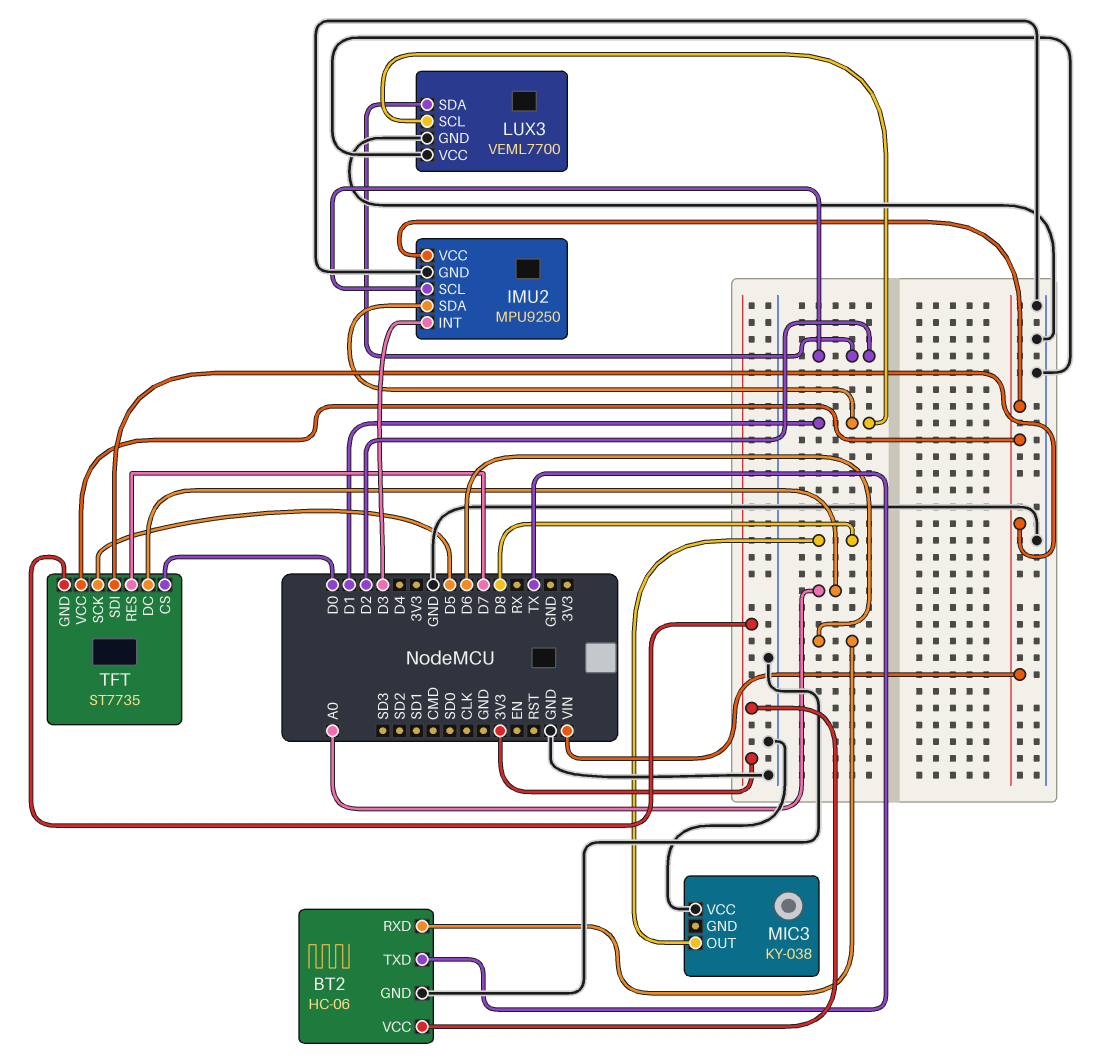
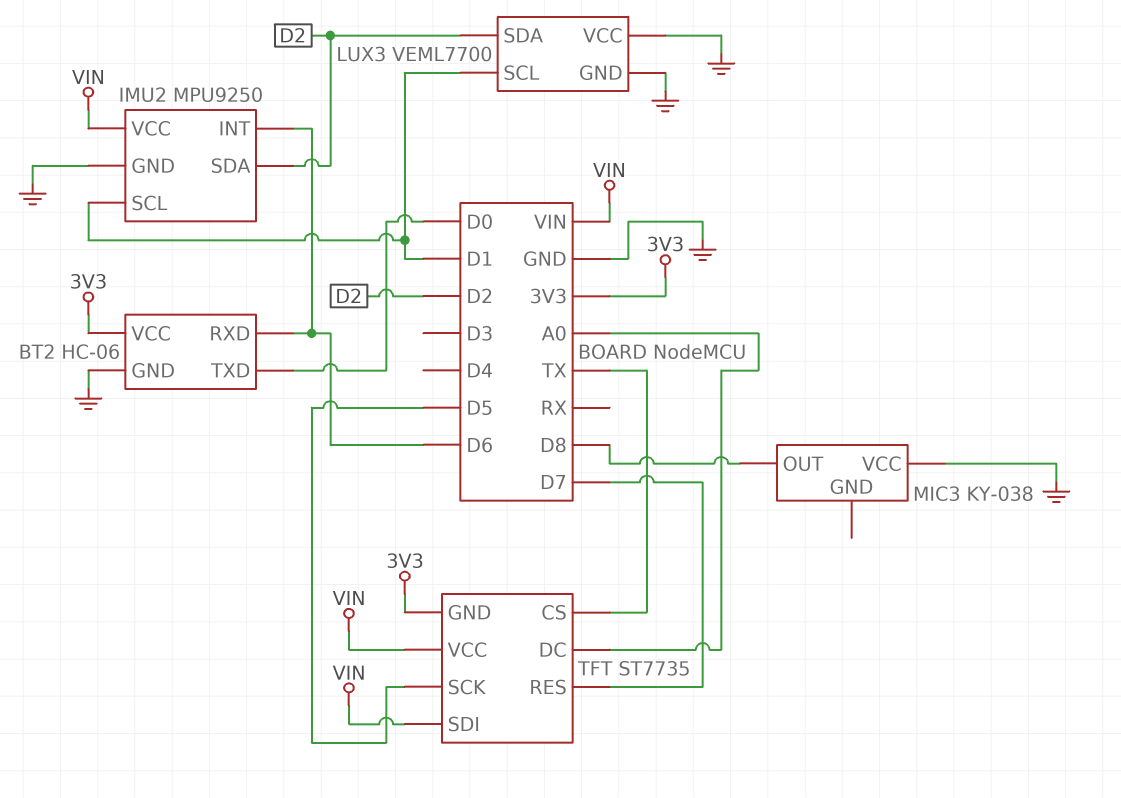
BT2 pin TXD: TX -> D0
IMU2 pin INT: D3 -> D6
IMU2 pin SCL: D2 -> D1
IMU2 pin SDA: D1 -> D2
TFT pin CS: D0 -> TX

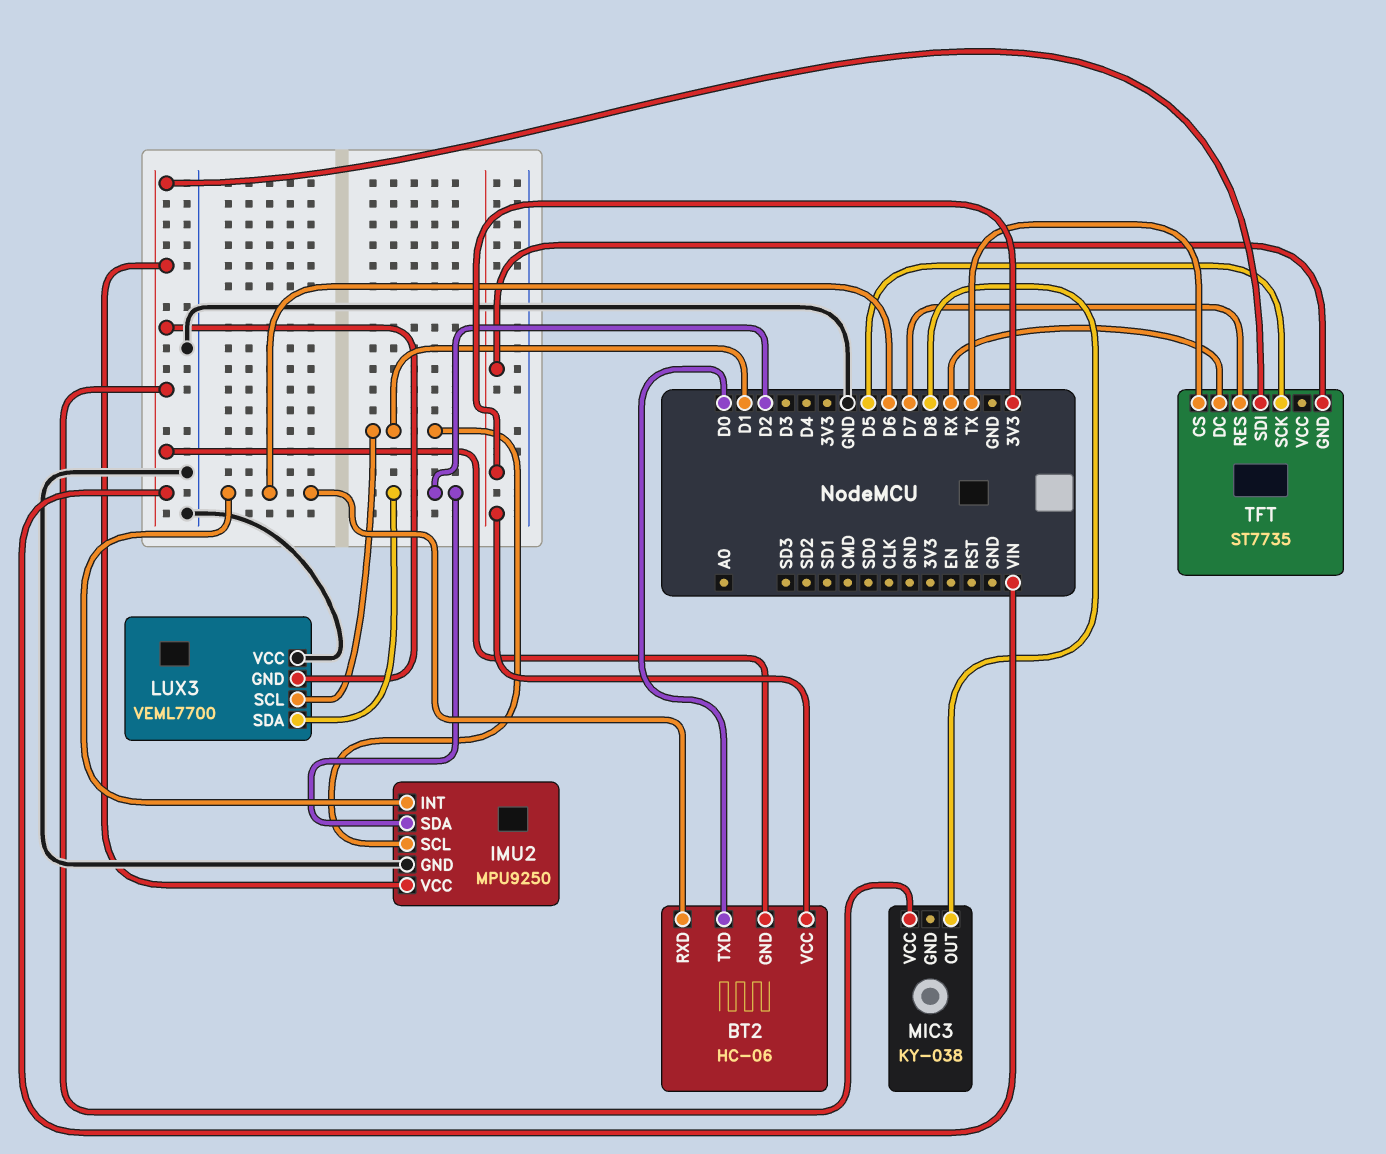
BT2 pin GND: GND -> VIN
LUX3 pin GND: GND -> VIN
MIC3 pin VCC: GND -> VIN
TFT pin DC: A0 -> RX
TFT pin VCC: VIN -> none

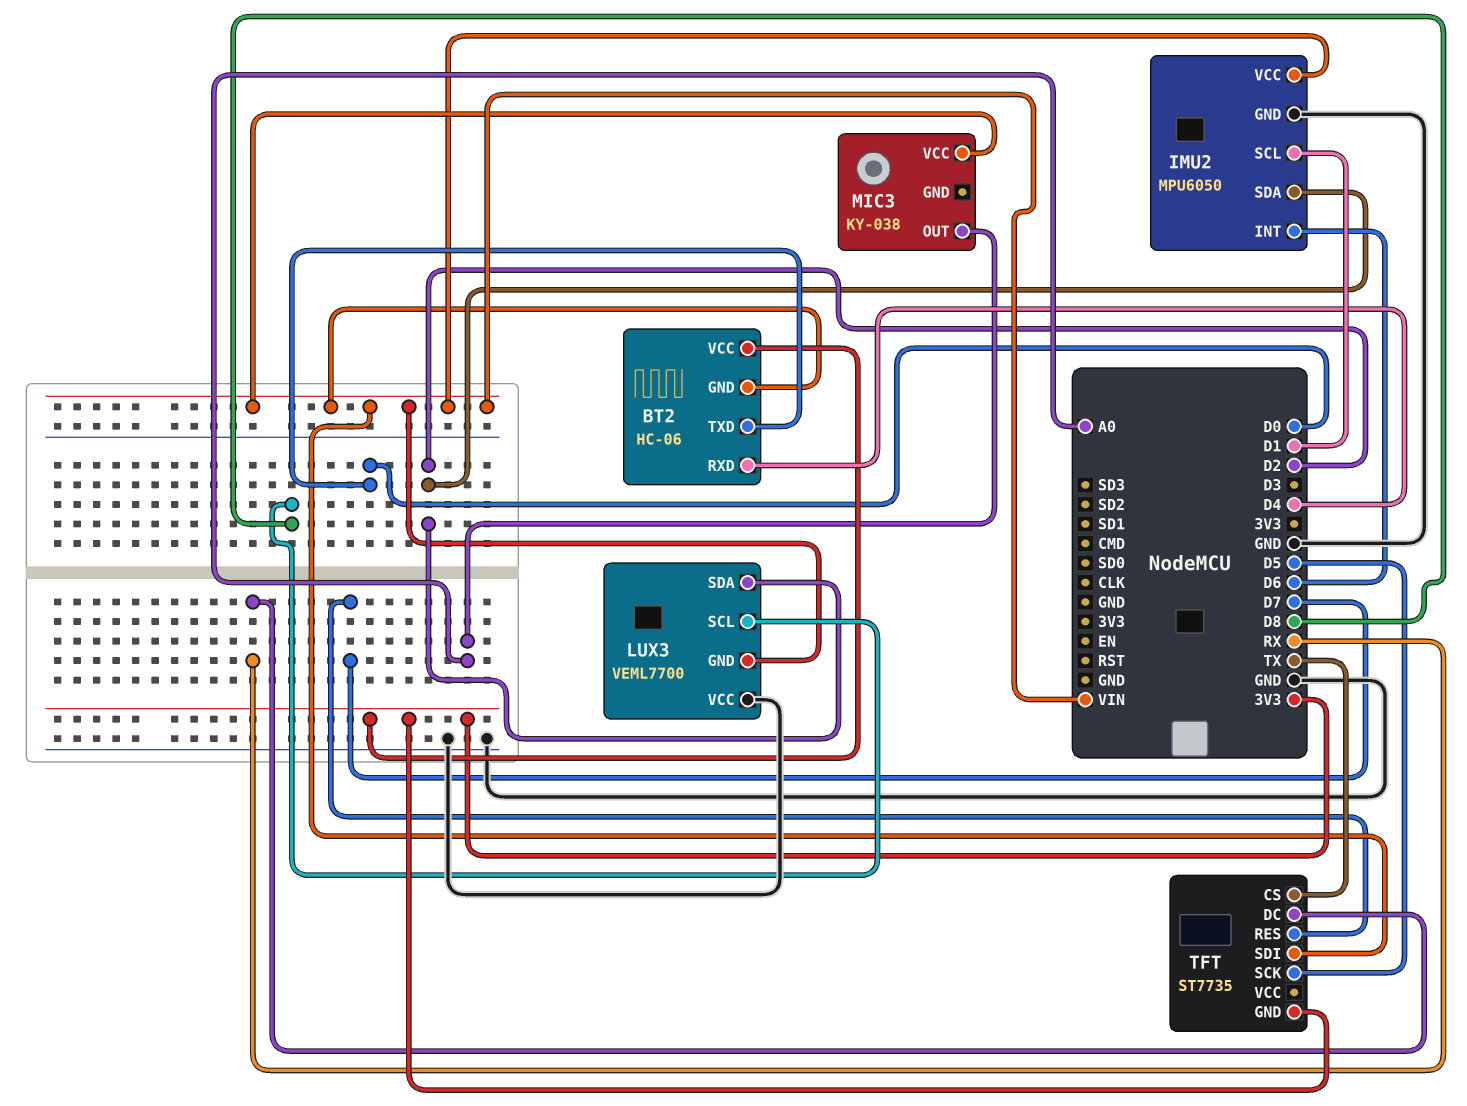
BT2 pin RXD: D6 -> D4
IMU2: MPU9250 -> MPU6050
LUX3 pin SCL: D1 -> D8
MIC3 pin OUT: D8 -> A0

